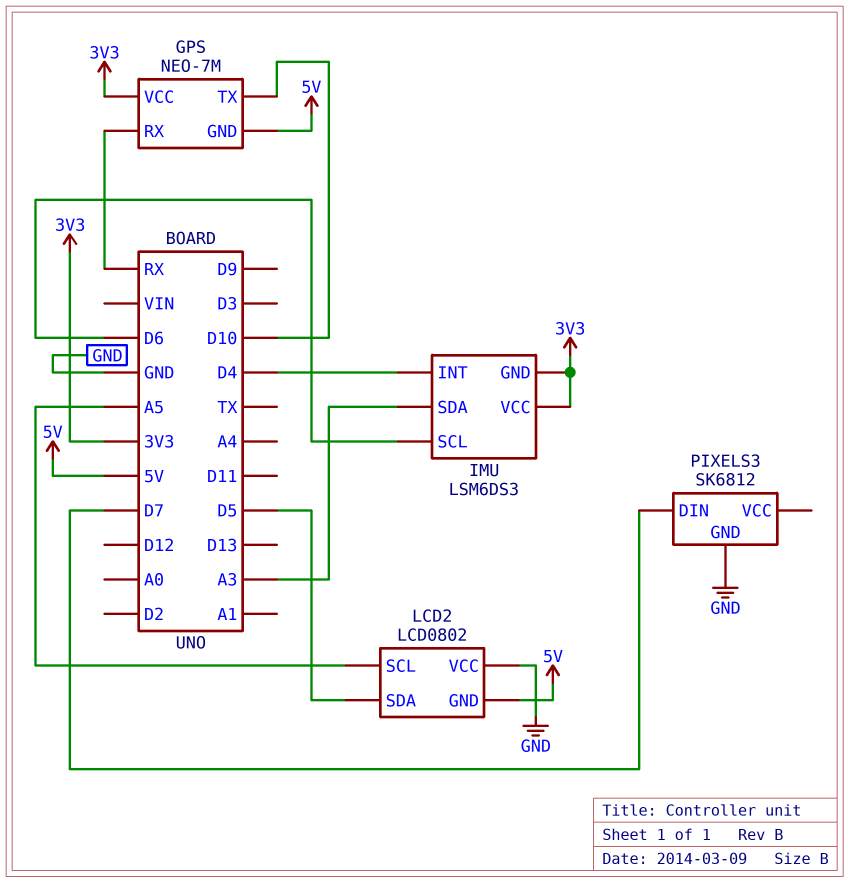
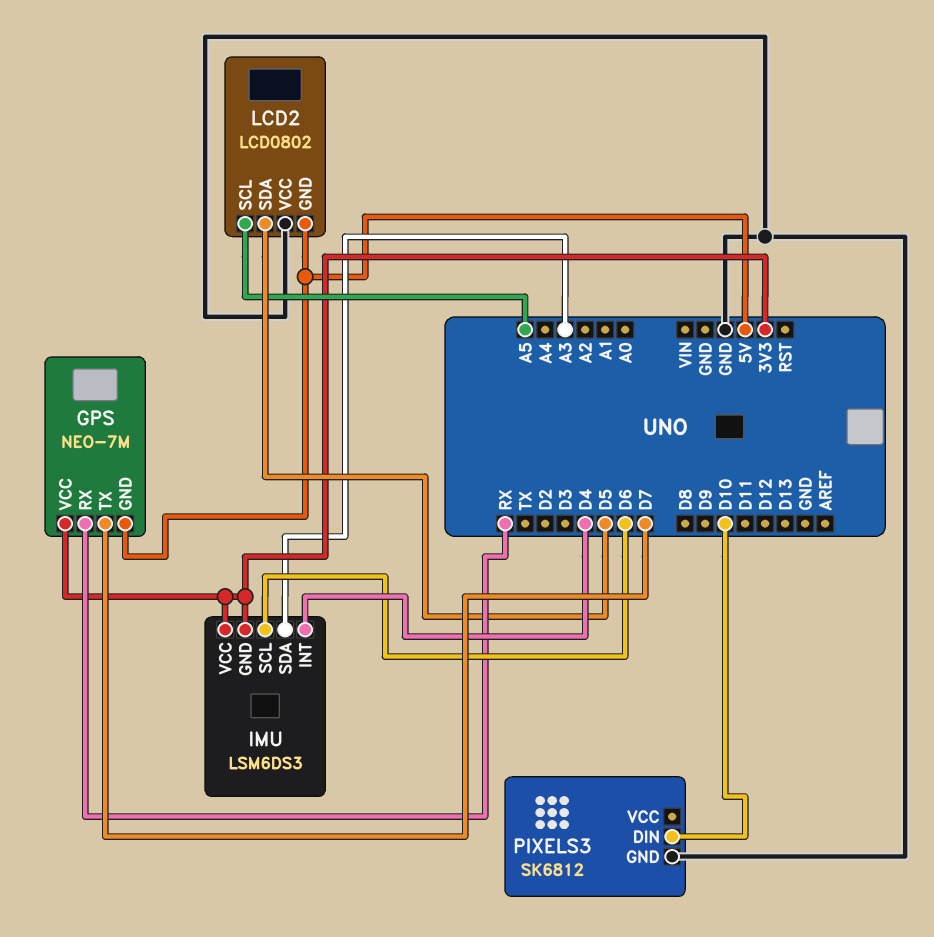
GPS pin TX: D10 -> D7
PIXELS3 pin DIN: D7 -> D10

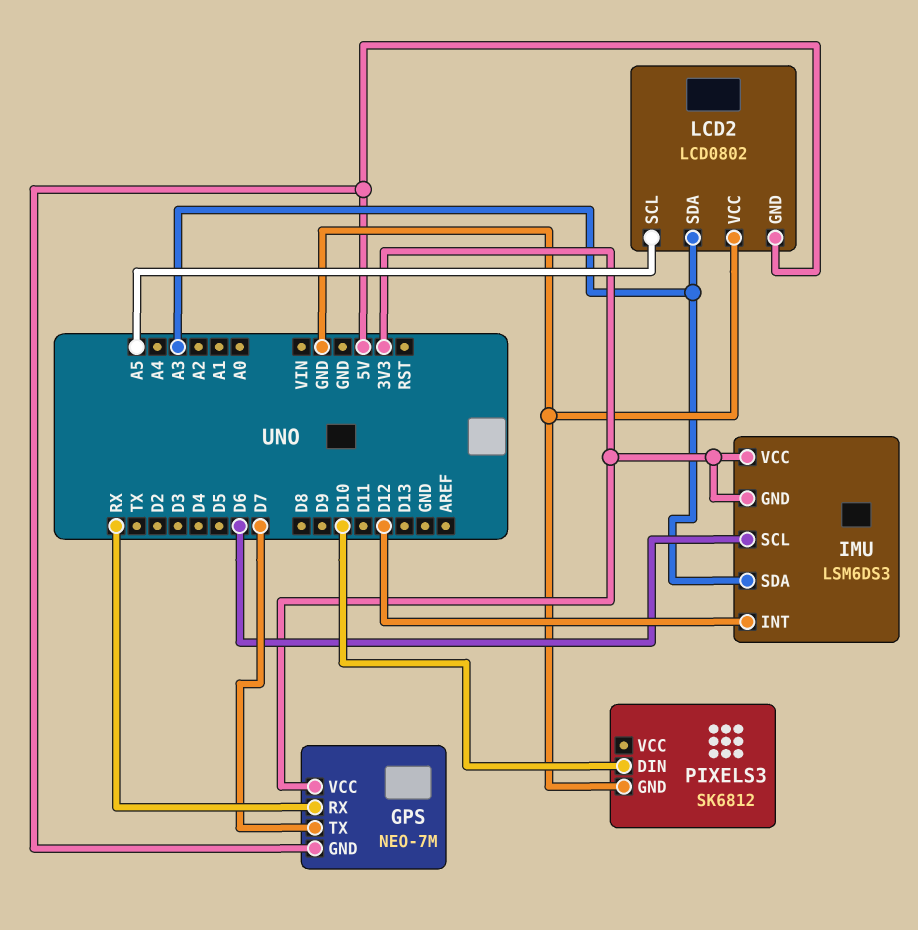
IMU pin INT: D4 -> D12
LCD2 pin SDA: D5 -> A3

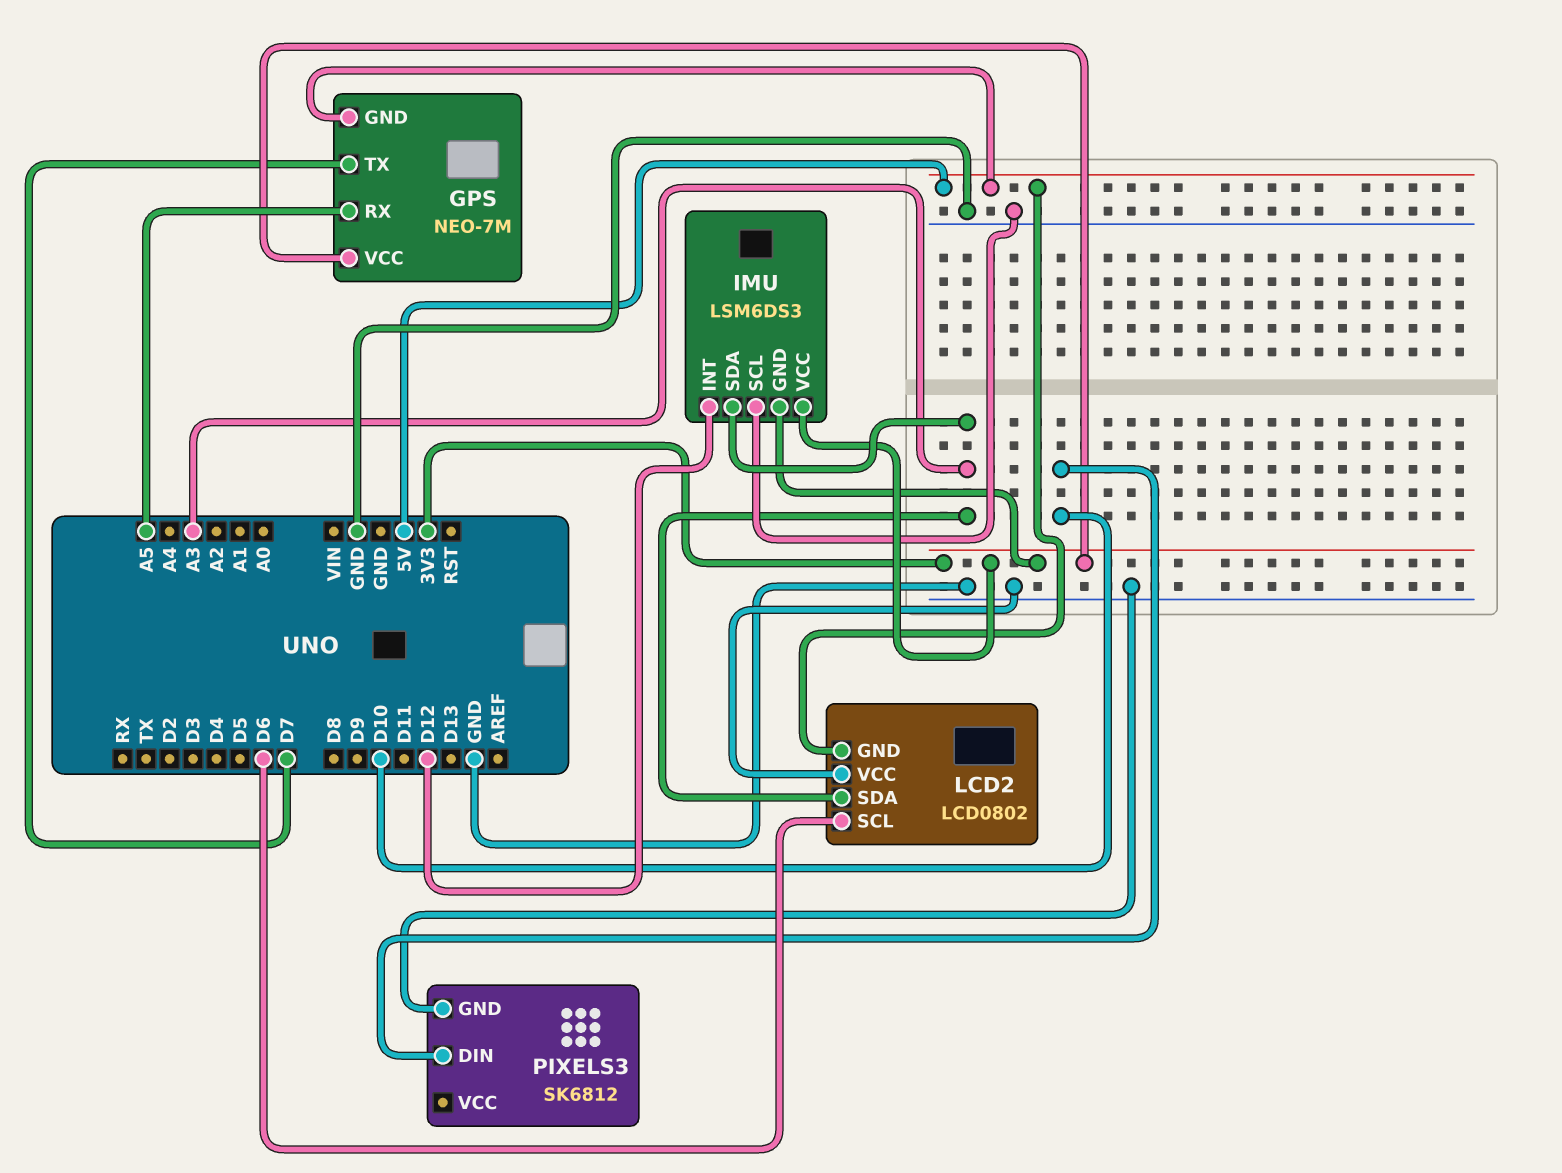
GPS pin RX: RX -> A5
IMU pin SCL: D6 -> GND
LCD2 pin SCL: A5 -> D6

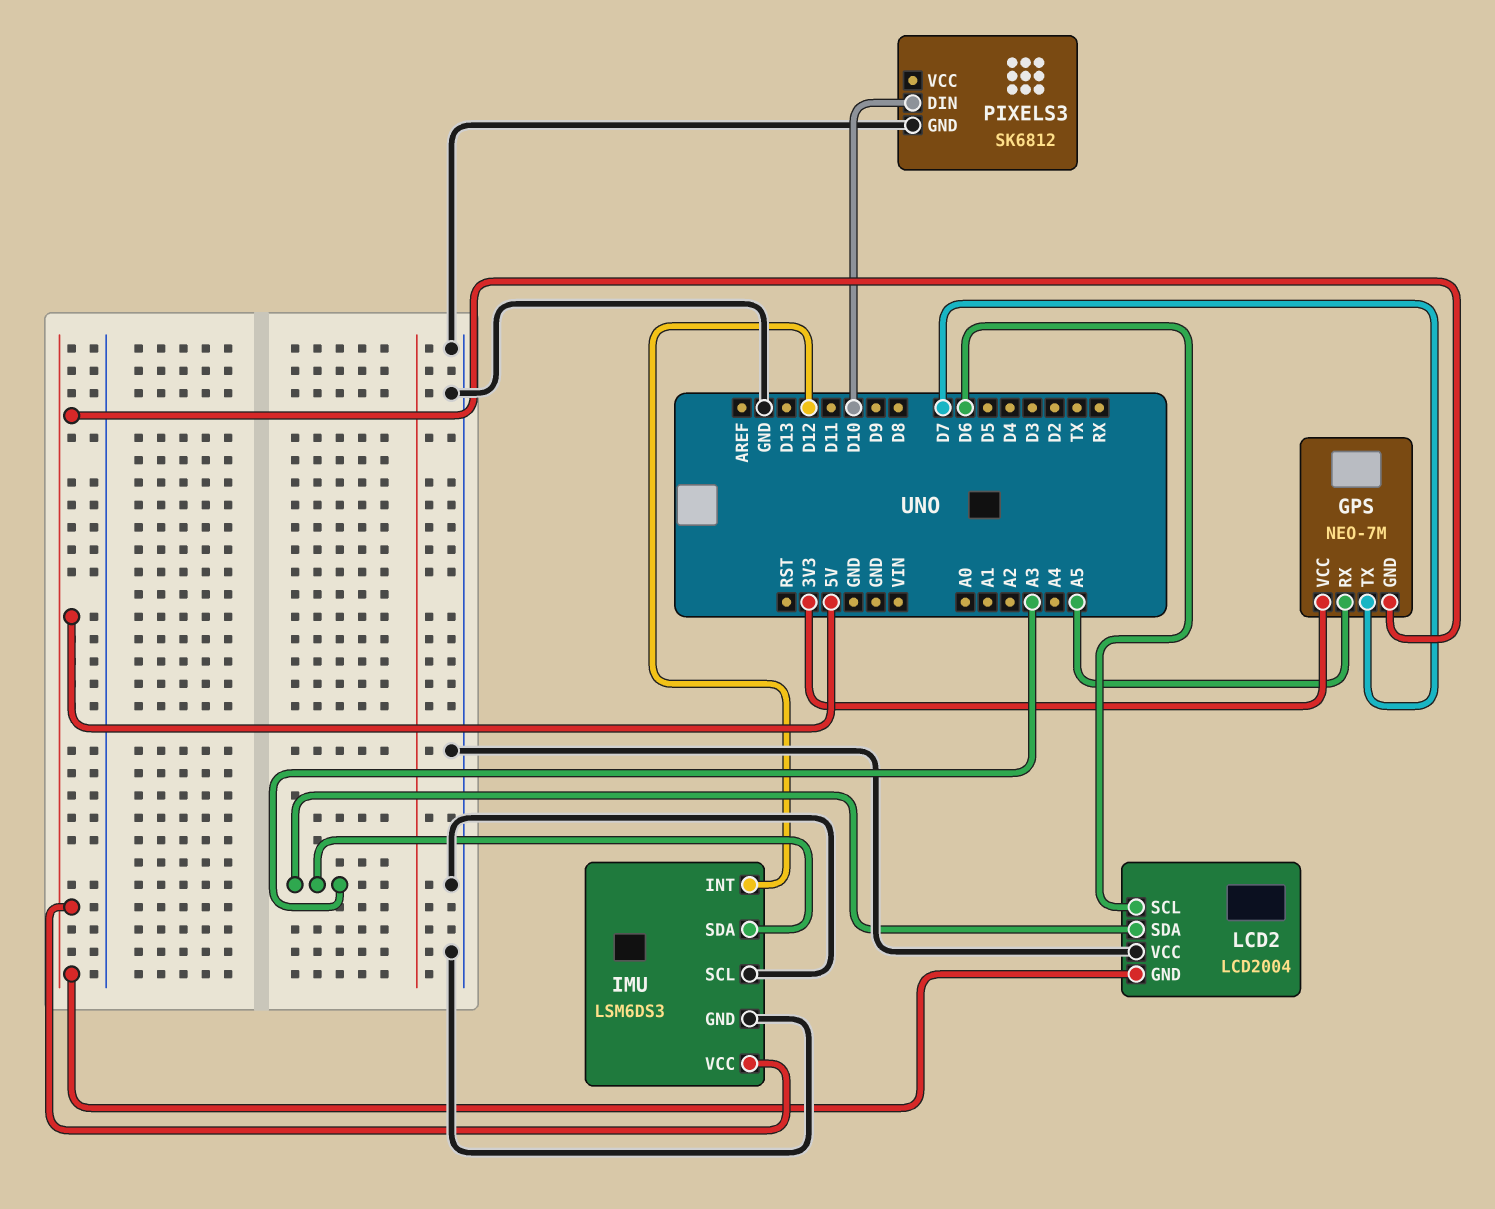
IMU pin GND: 3V3 -> GND
IMU pin VCC: 3V3 -> 5V
LCD2: LCD0802 -> LCD2004

